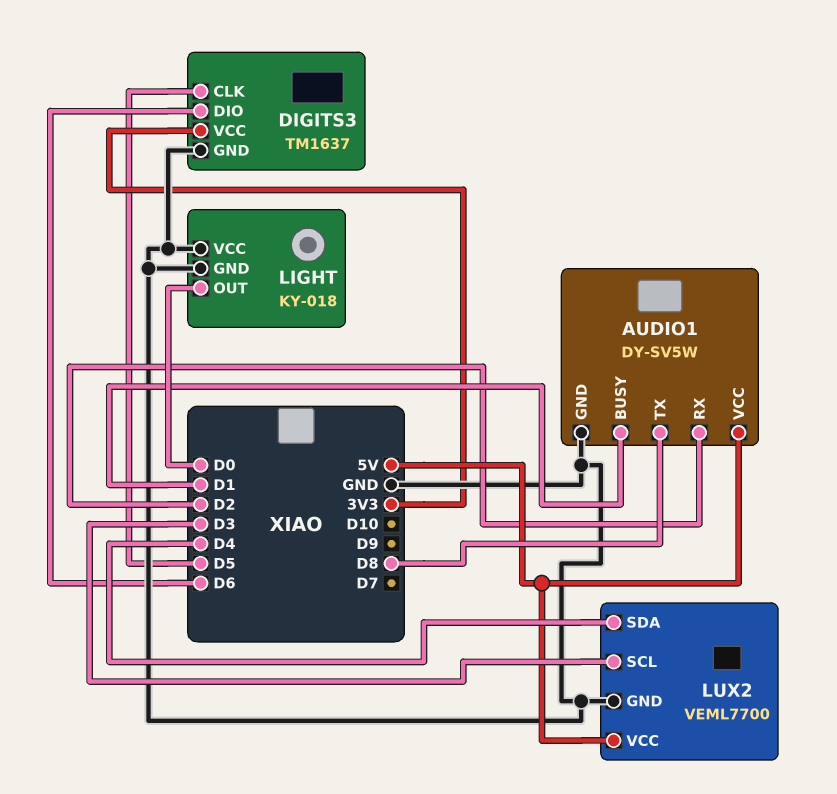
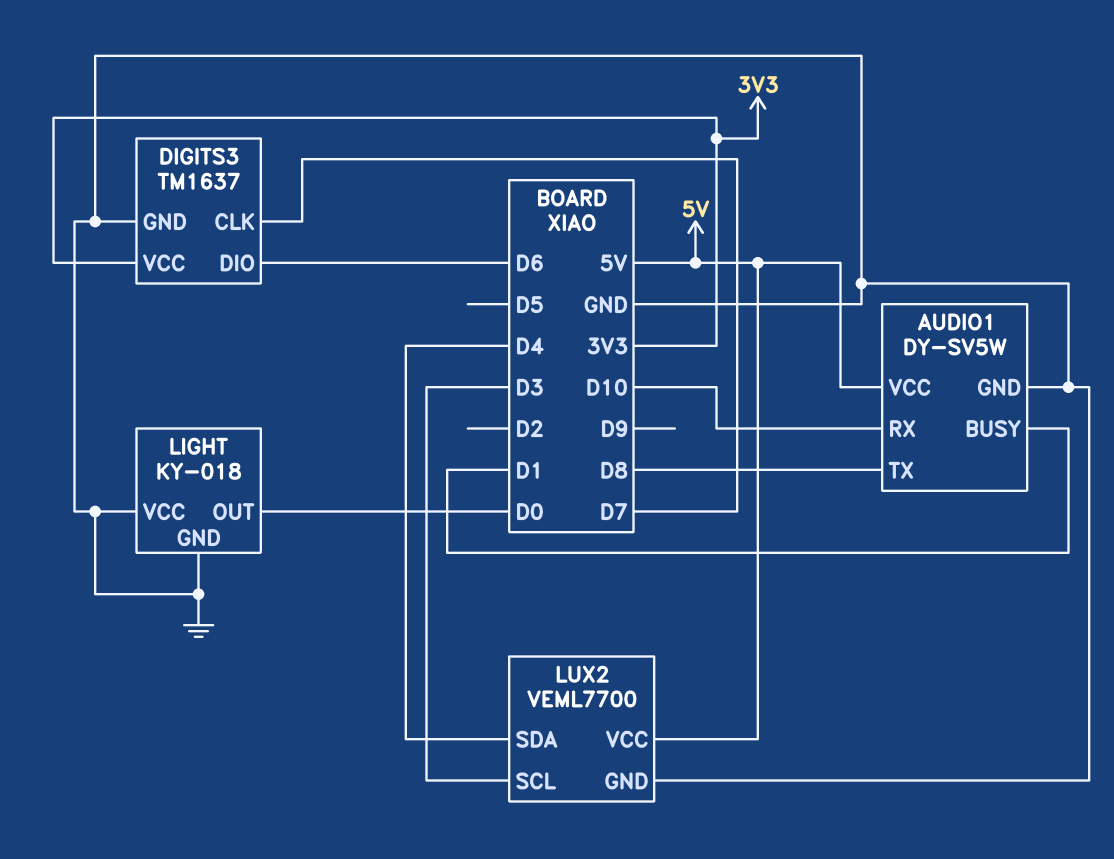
AUDIO1 pin RX: D2 -> D10
DIGITS3 pin CLK: D5 -> D7

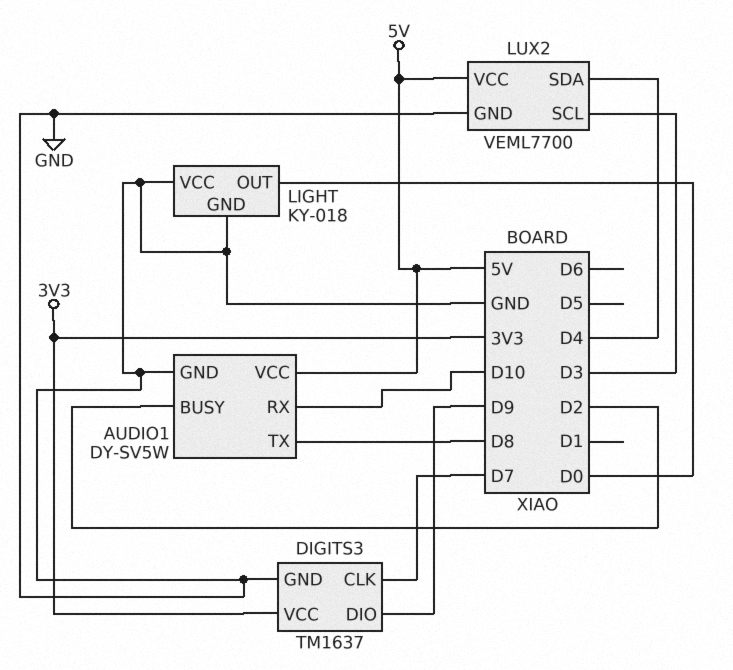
AUDIO1 pin BUSY: D1 -> D2
DIGITS3 pin DIO: D6 -> D9

